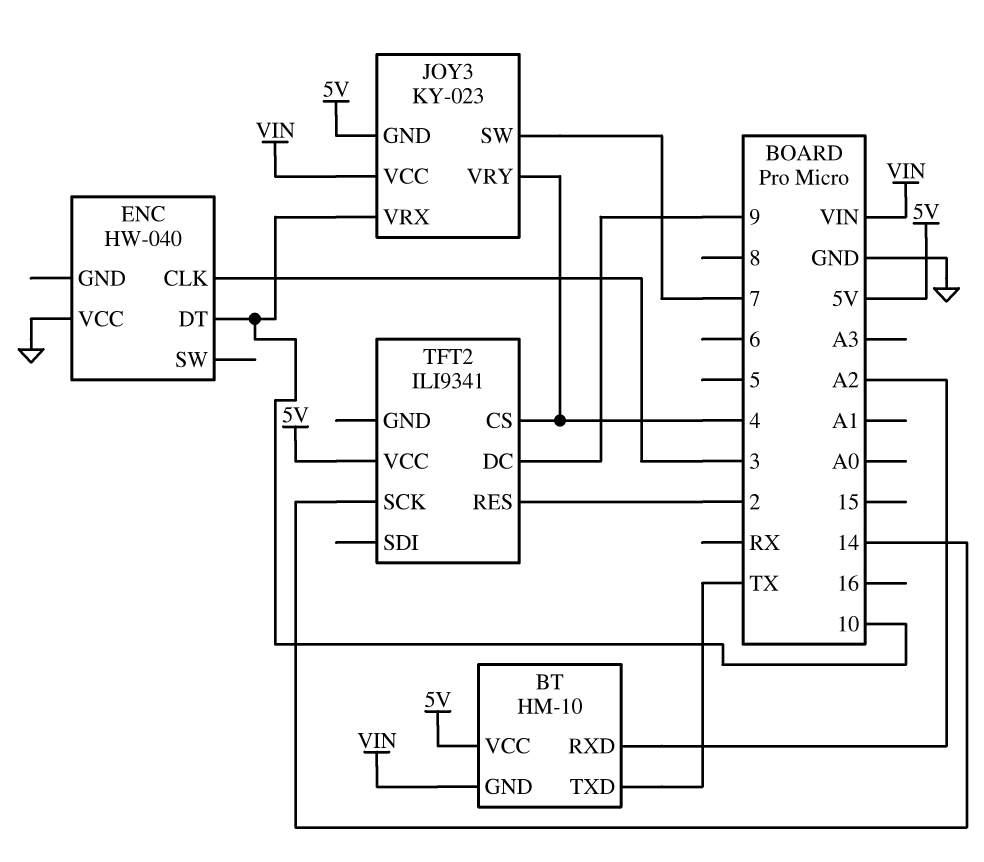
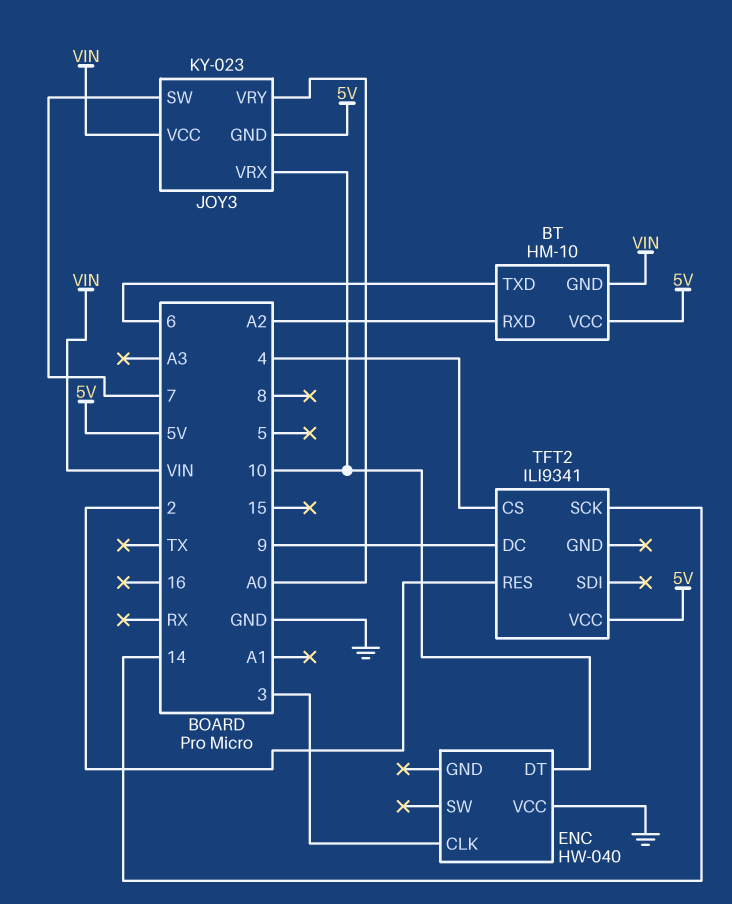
BT pin TXD: TX -> 6
JOY3 pin VRY: 4 -> A0

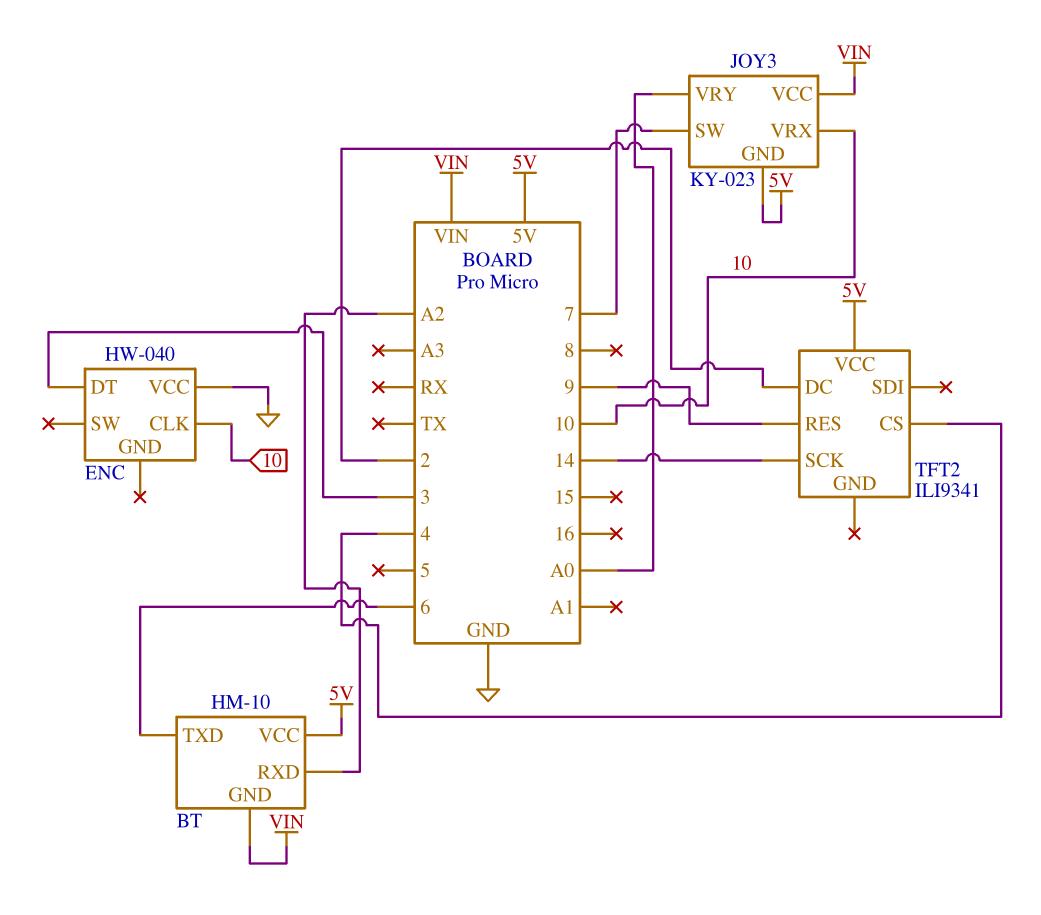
ENC pin CLK: 3 -> 10
ENC pin DT: 10 -> 3
TFT2 pin DC: 9 -> 2
TFT2 pin RES: 2 -> 9

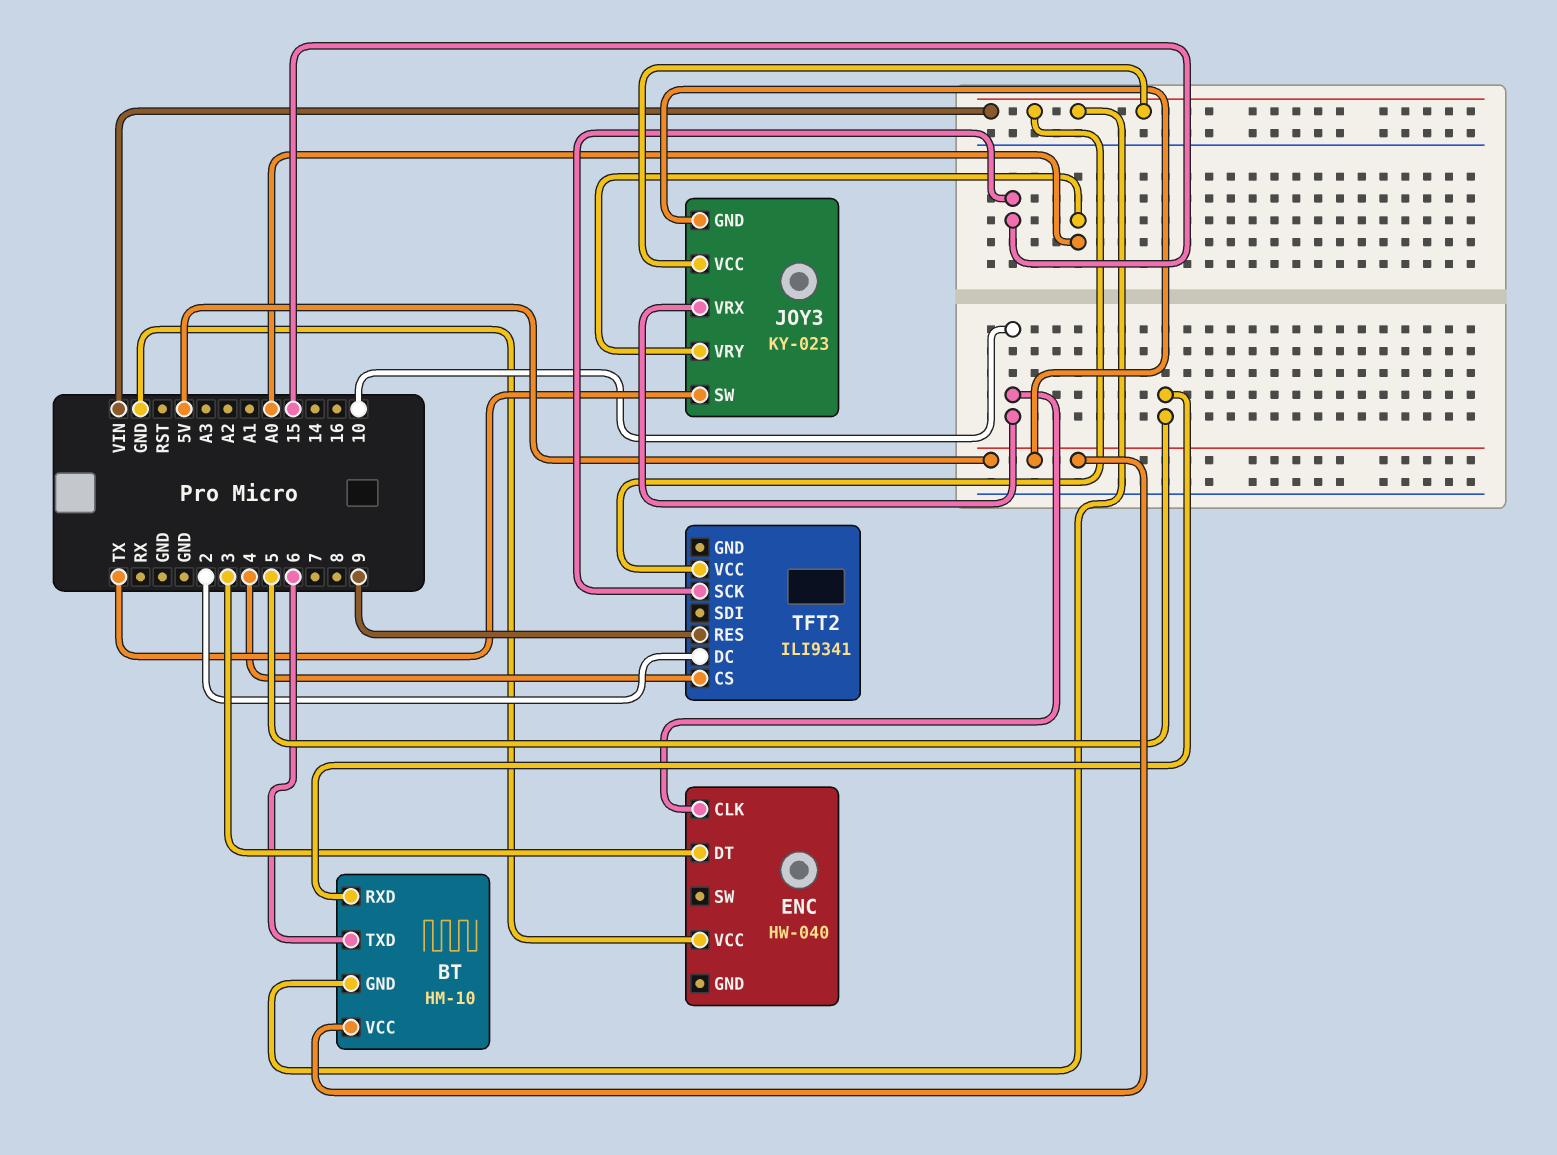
BT pin RXD: A2 -> 5
JOY3 pin SW: 7 -> TX
TFT2 pin SCK: 14 -> 15
TFT2 pin VCC: 5V -> VIN

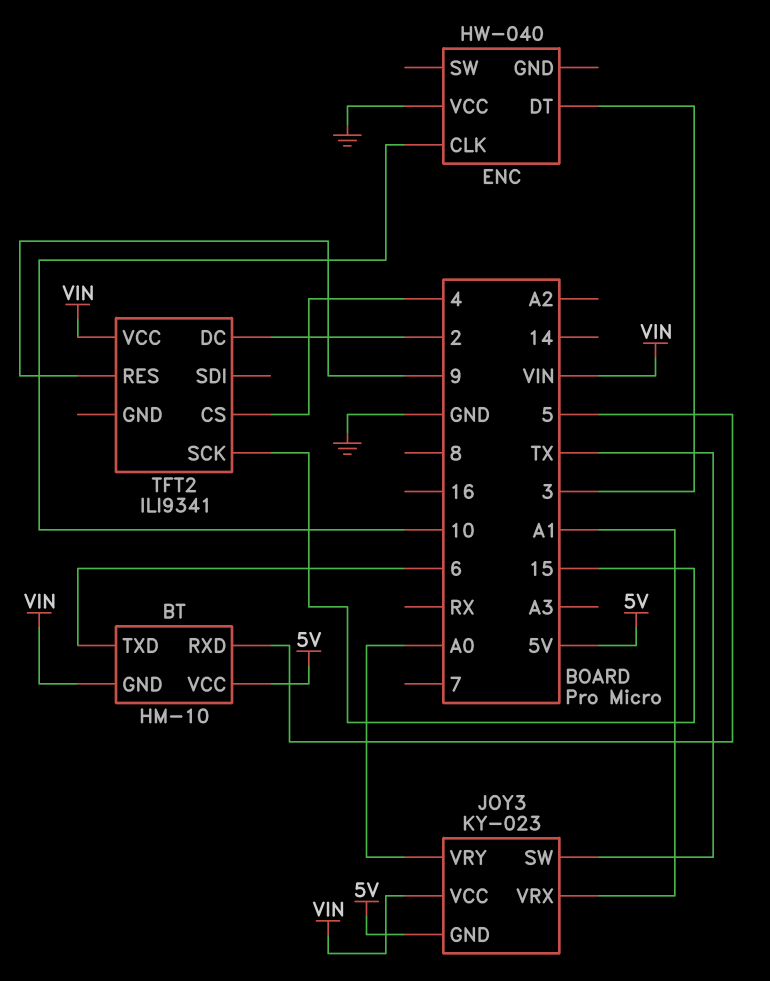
JOY3 pin VRX: 10 -> A1

